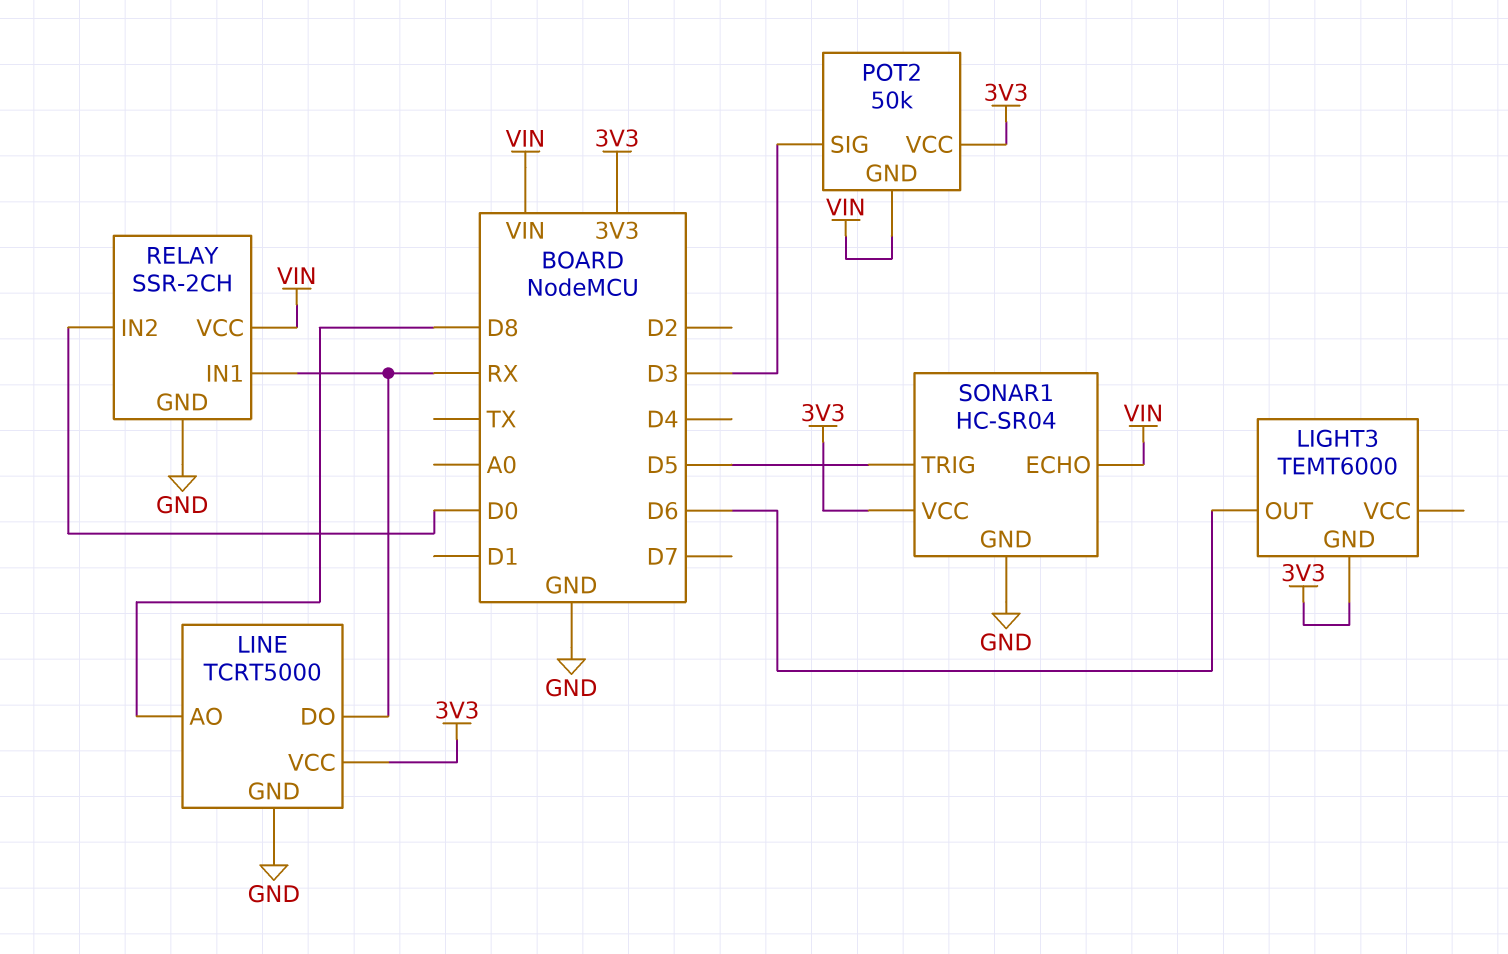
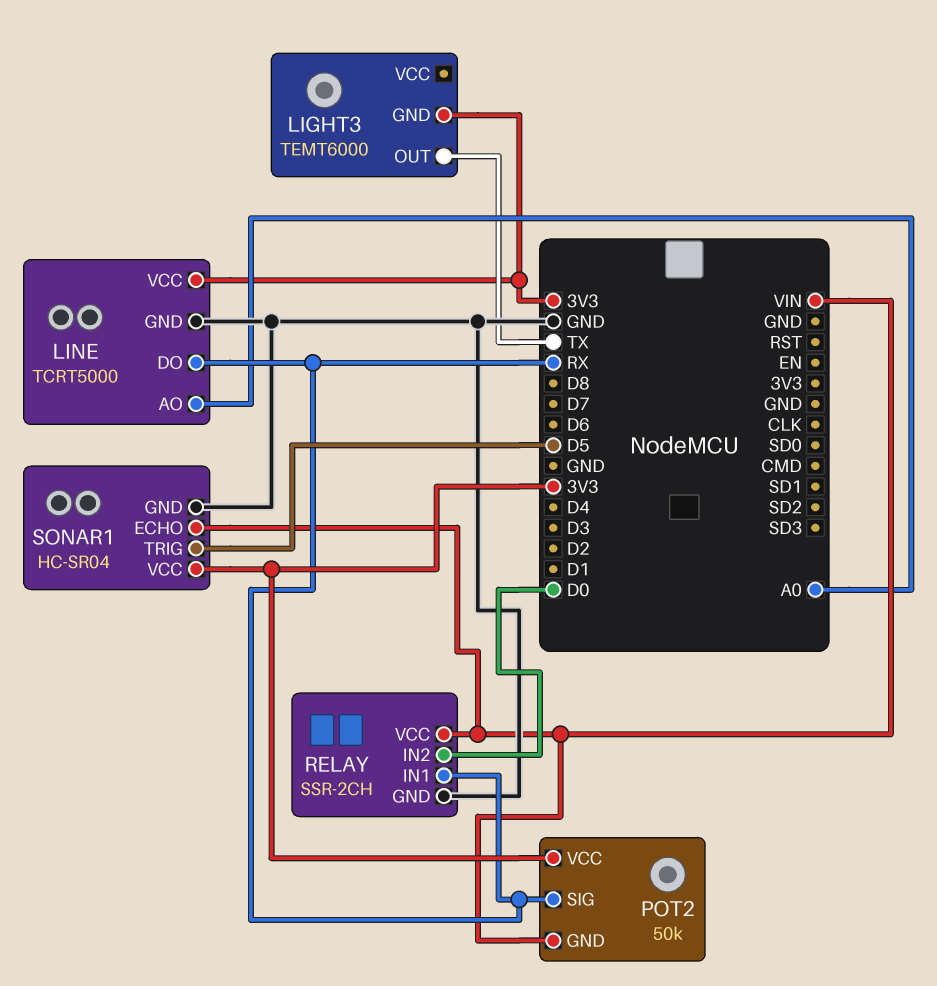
LIGHT3 pin OUT: D6 -> TX
LINE pin AO: D8 -> A0
POT2 pin SIG: D3 -> RX

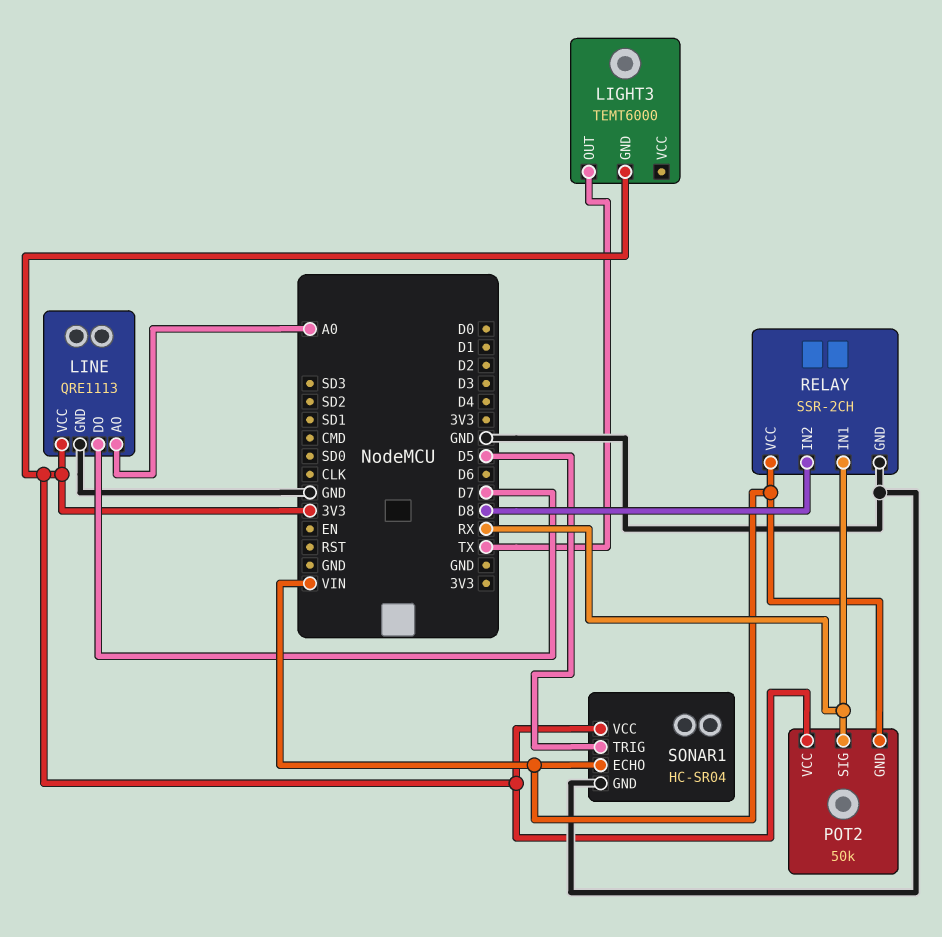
LINE: TCRT5000 -> QRE1113
LINE pin DO: RX -> D7
RELAY pin IN2: D0 -> D8

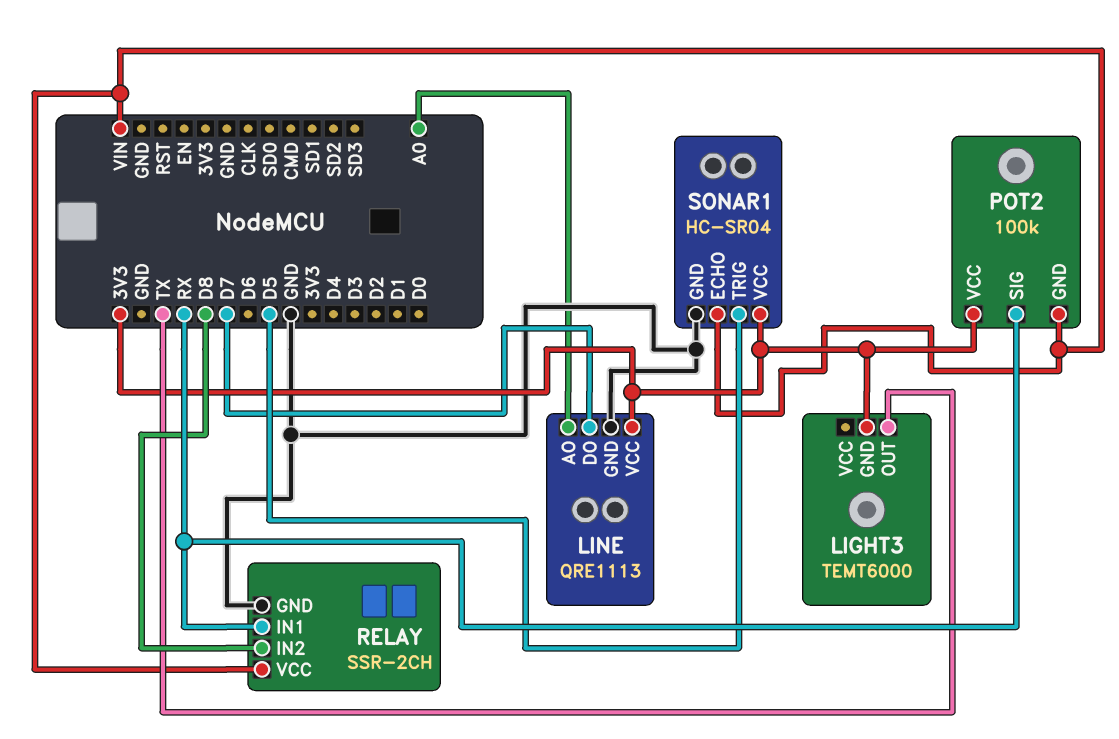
POT2: 50k -> 100k

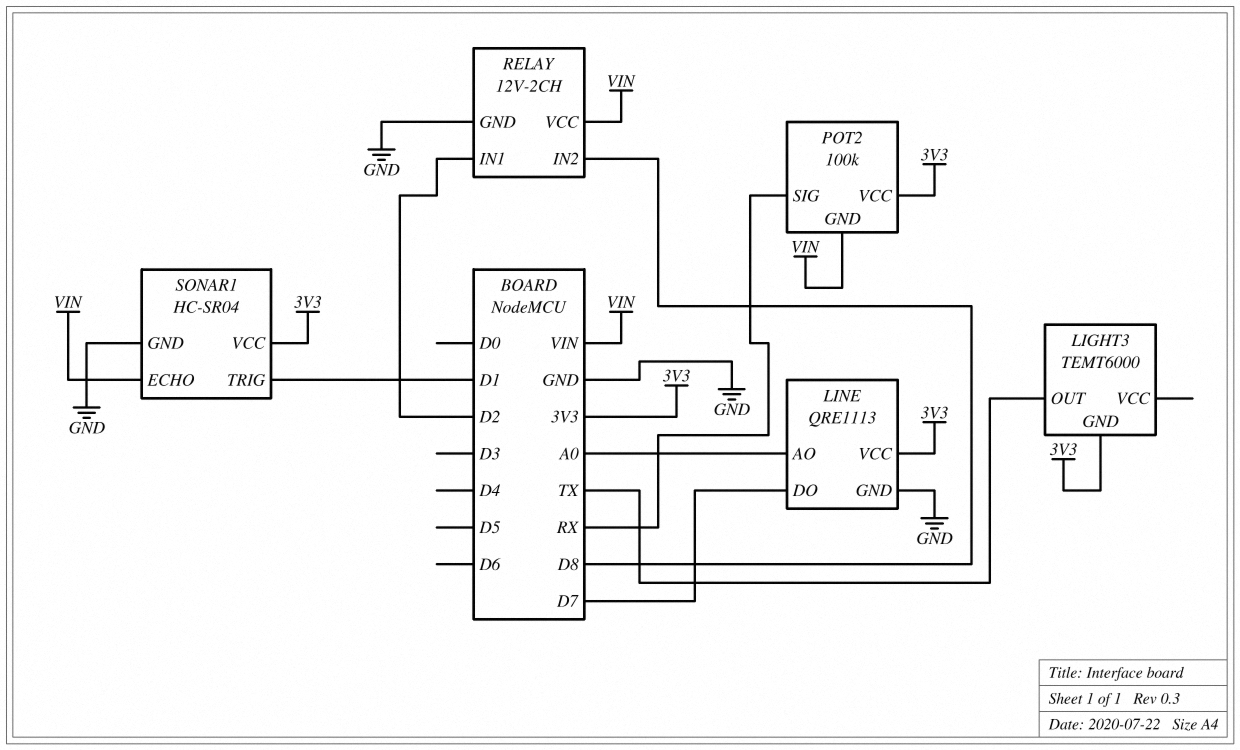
RELAY: SSR-2CH -> 12V-2CH
RELAY pin IN1: RX -> D2
SONAR1 pin TRIG: D5 -> D1

